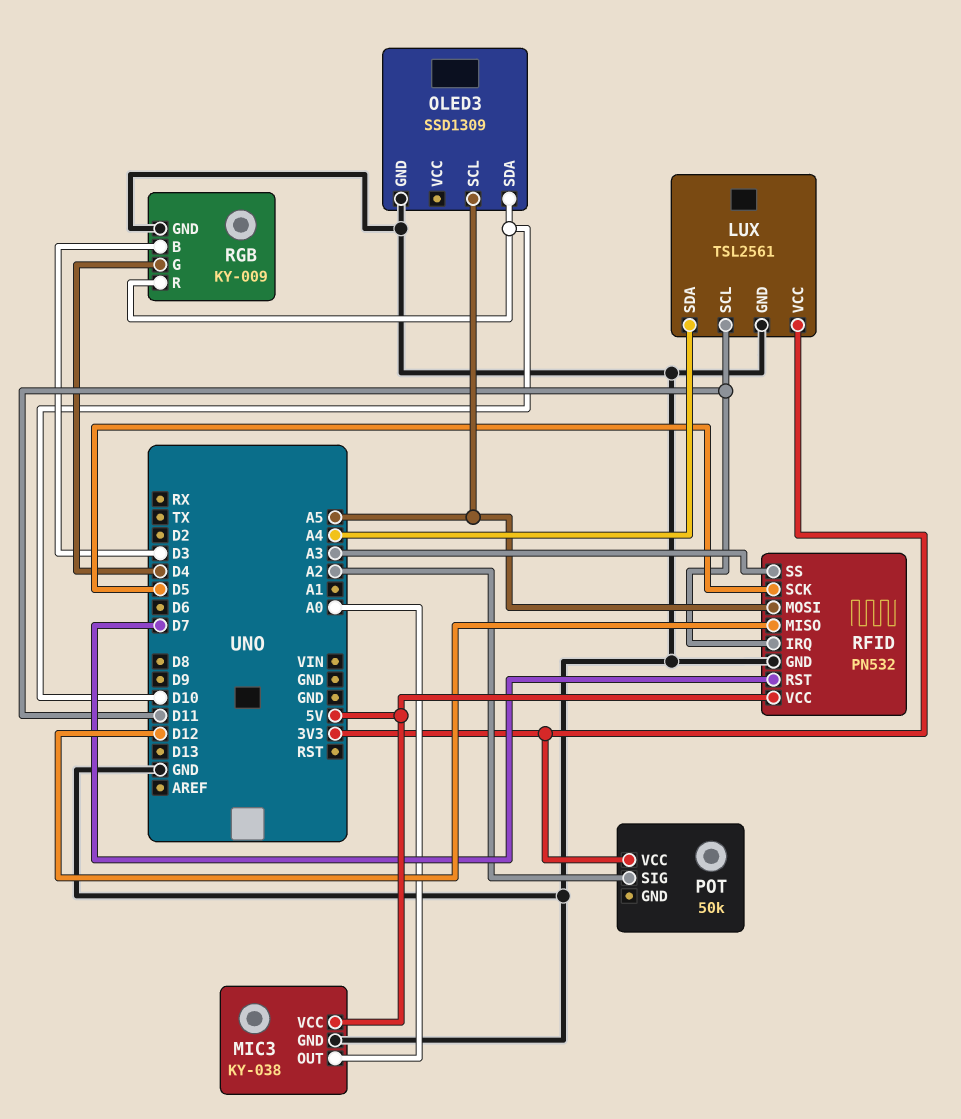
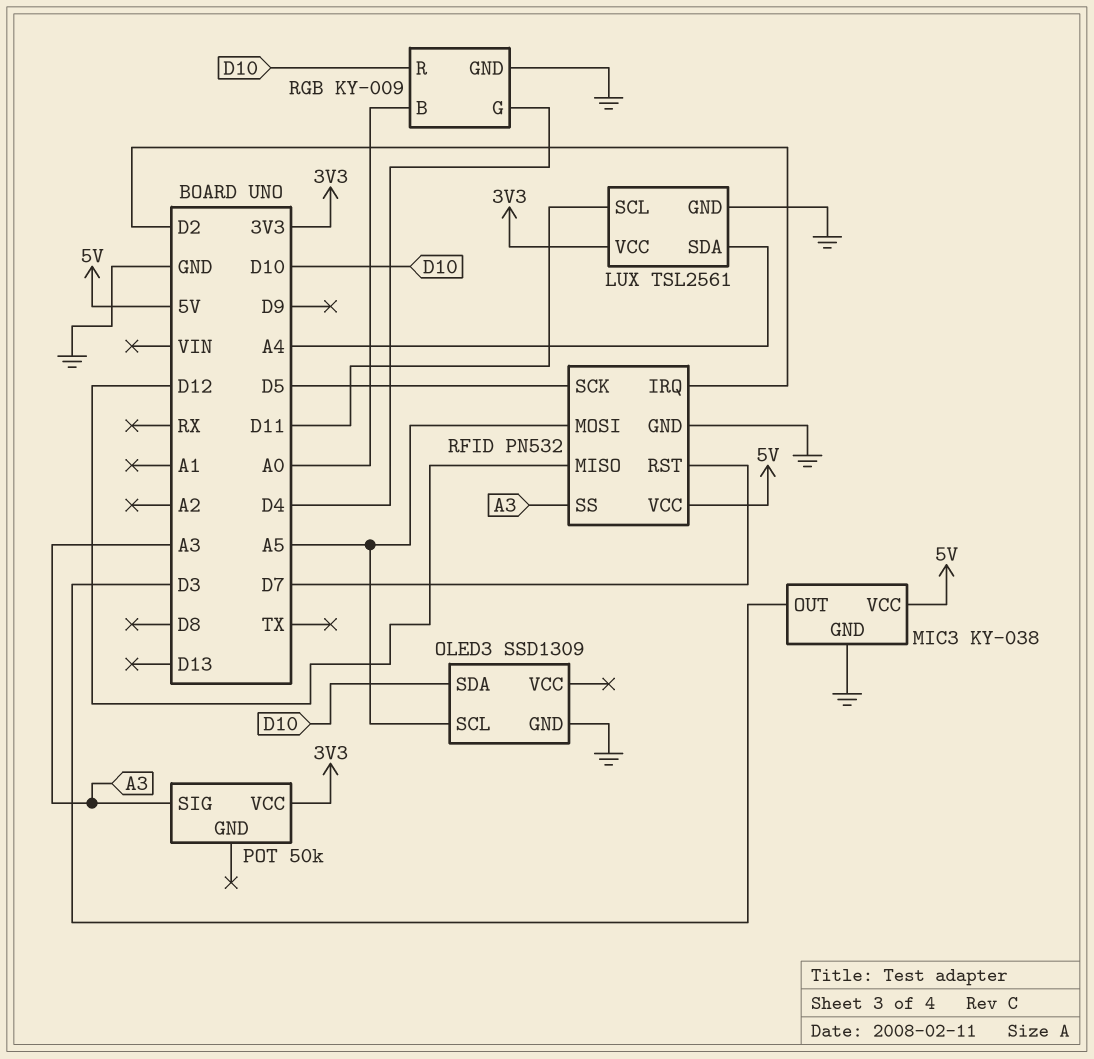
MIC3 pin OUT: A0 -> D3
POT pin SIG: A2 -> A3
RFID pin IRQ: D11 -> D2
RGB pin B: D3 -> A0

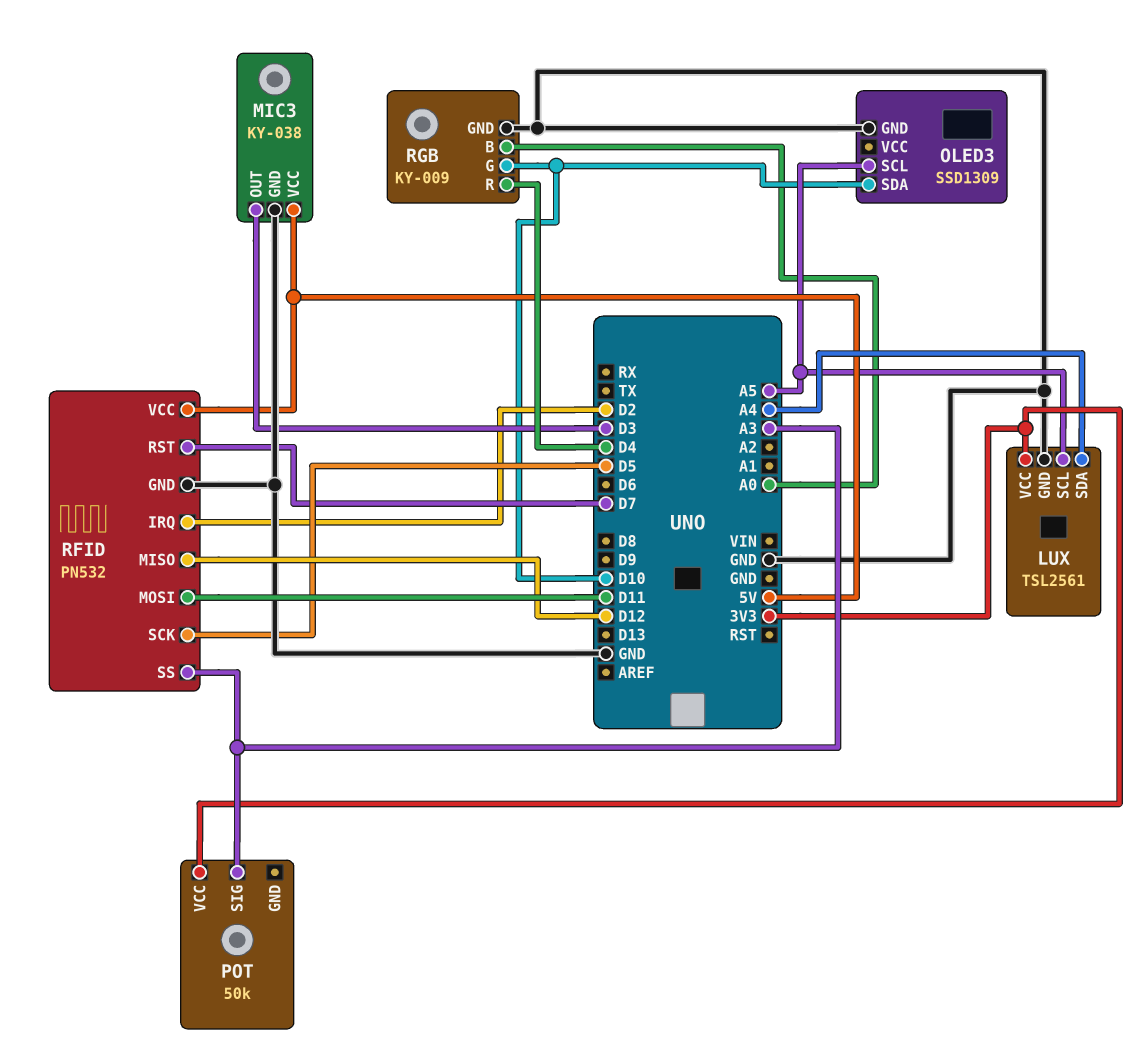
LUX pin SCL: D11 -> A5
RFID pin MOSI: A5 -> D11
RGB pin G: D4 -> D10
RGB pin R: D10 -> D4

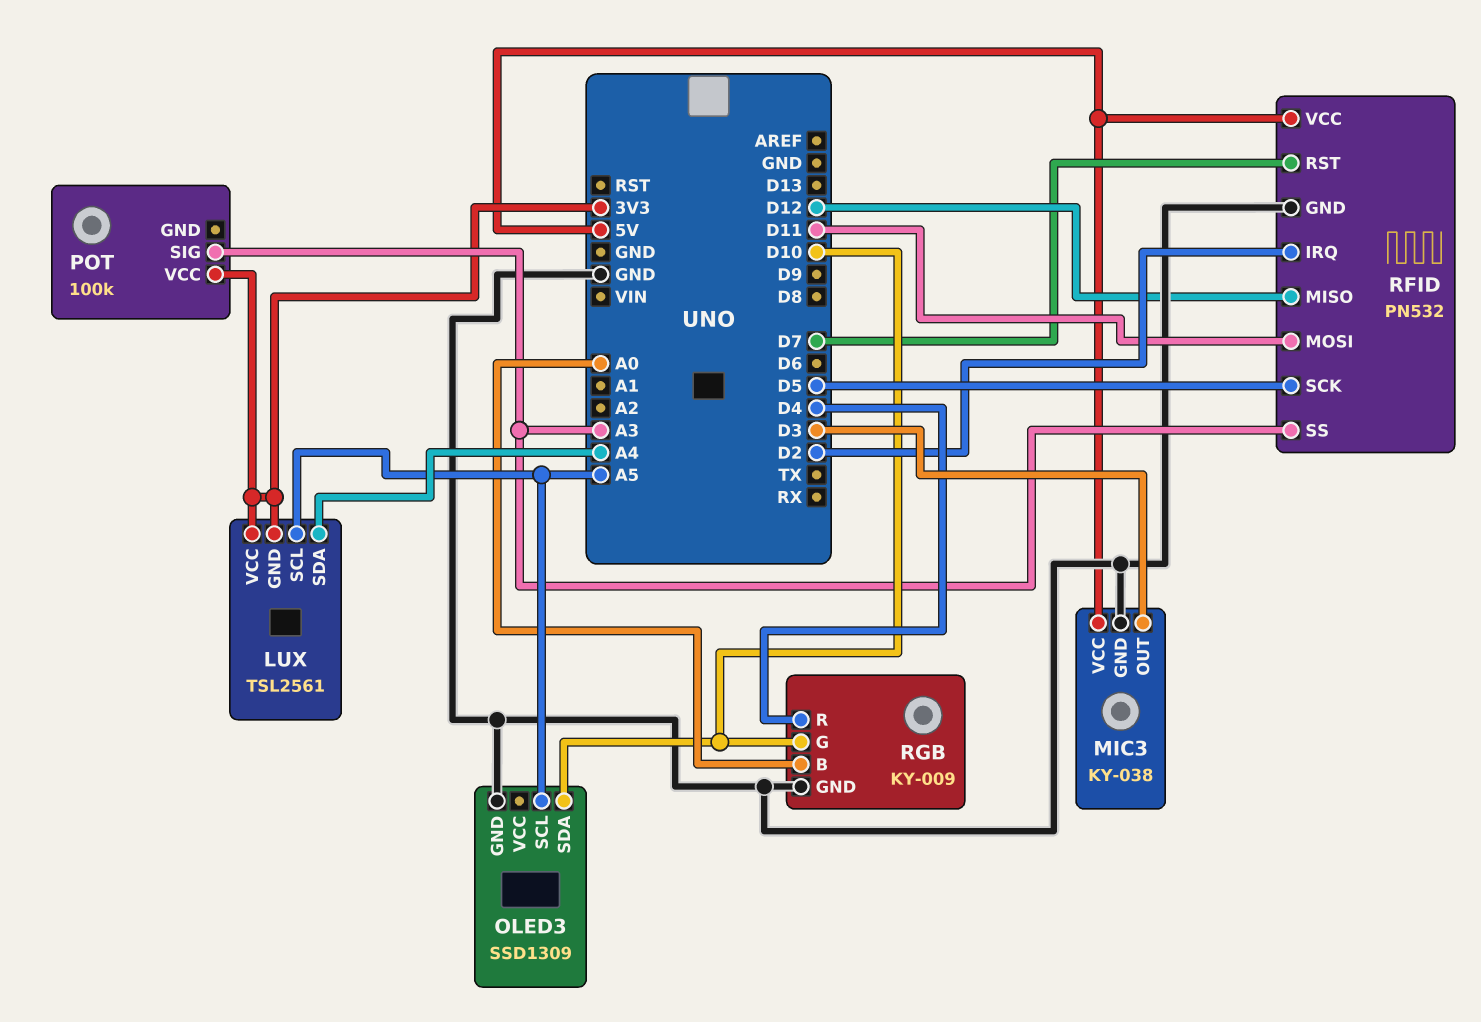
LUX pin GND: GND -> 3V3
POT: 50k -> 100k

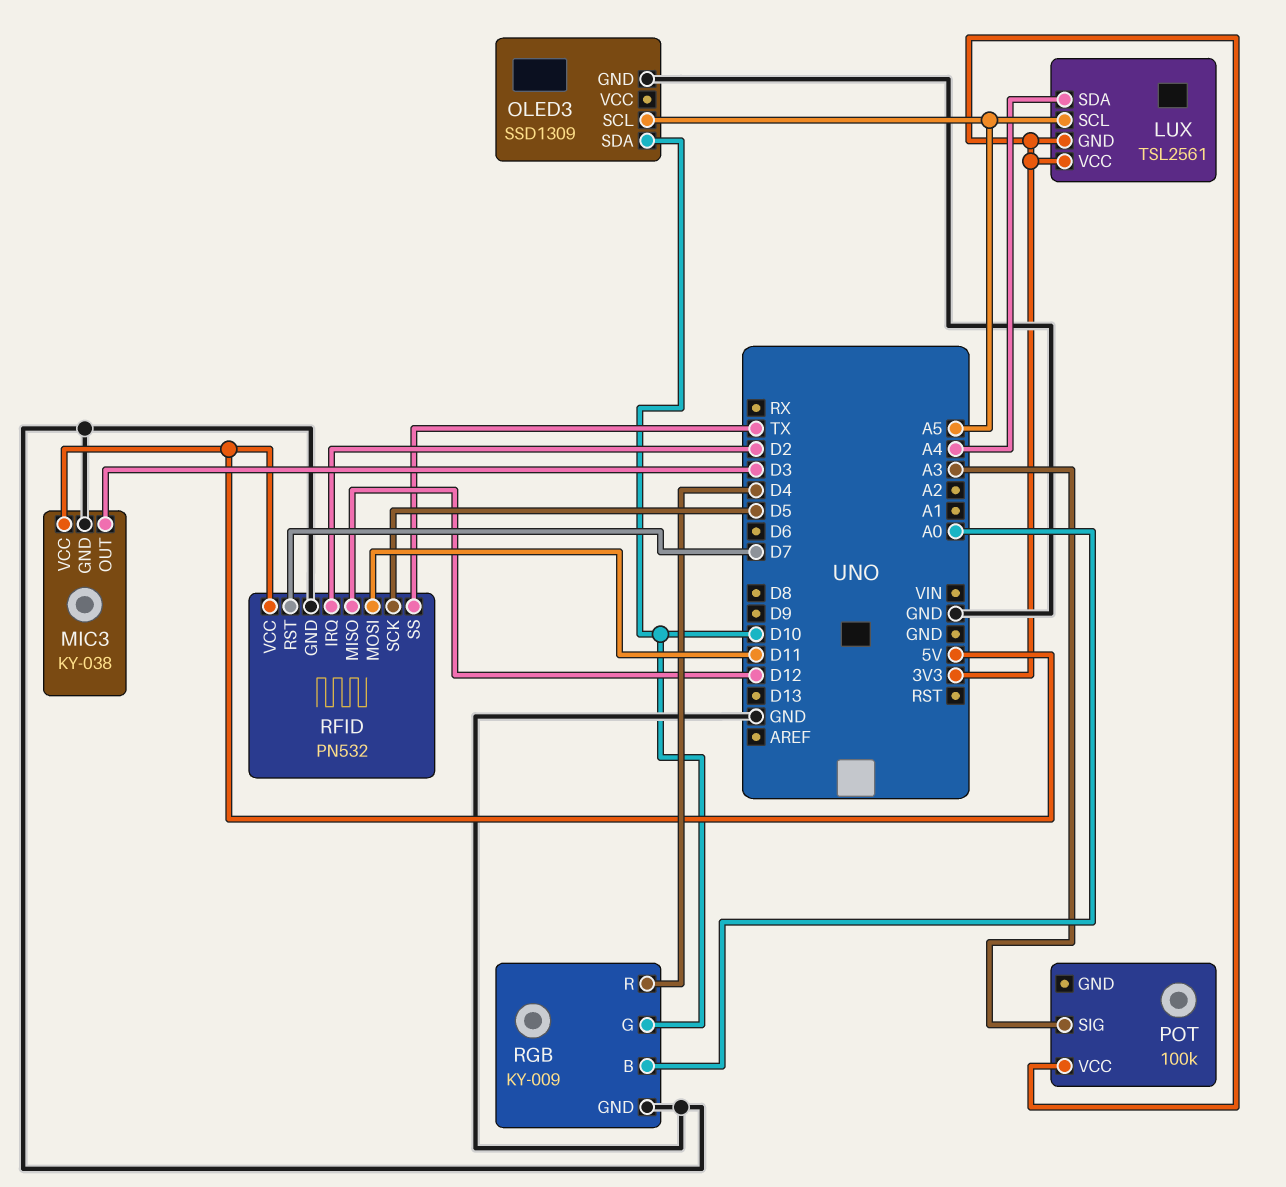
RFID pin SS: A3 -> TX

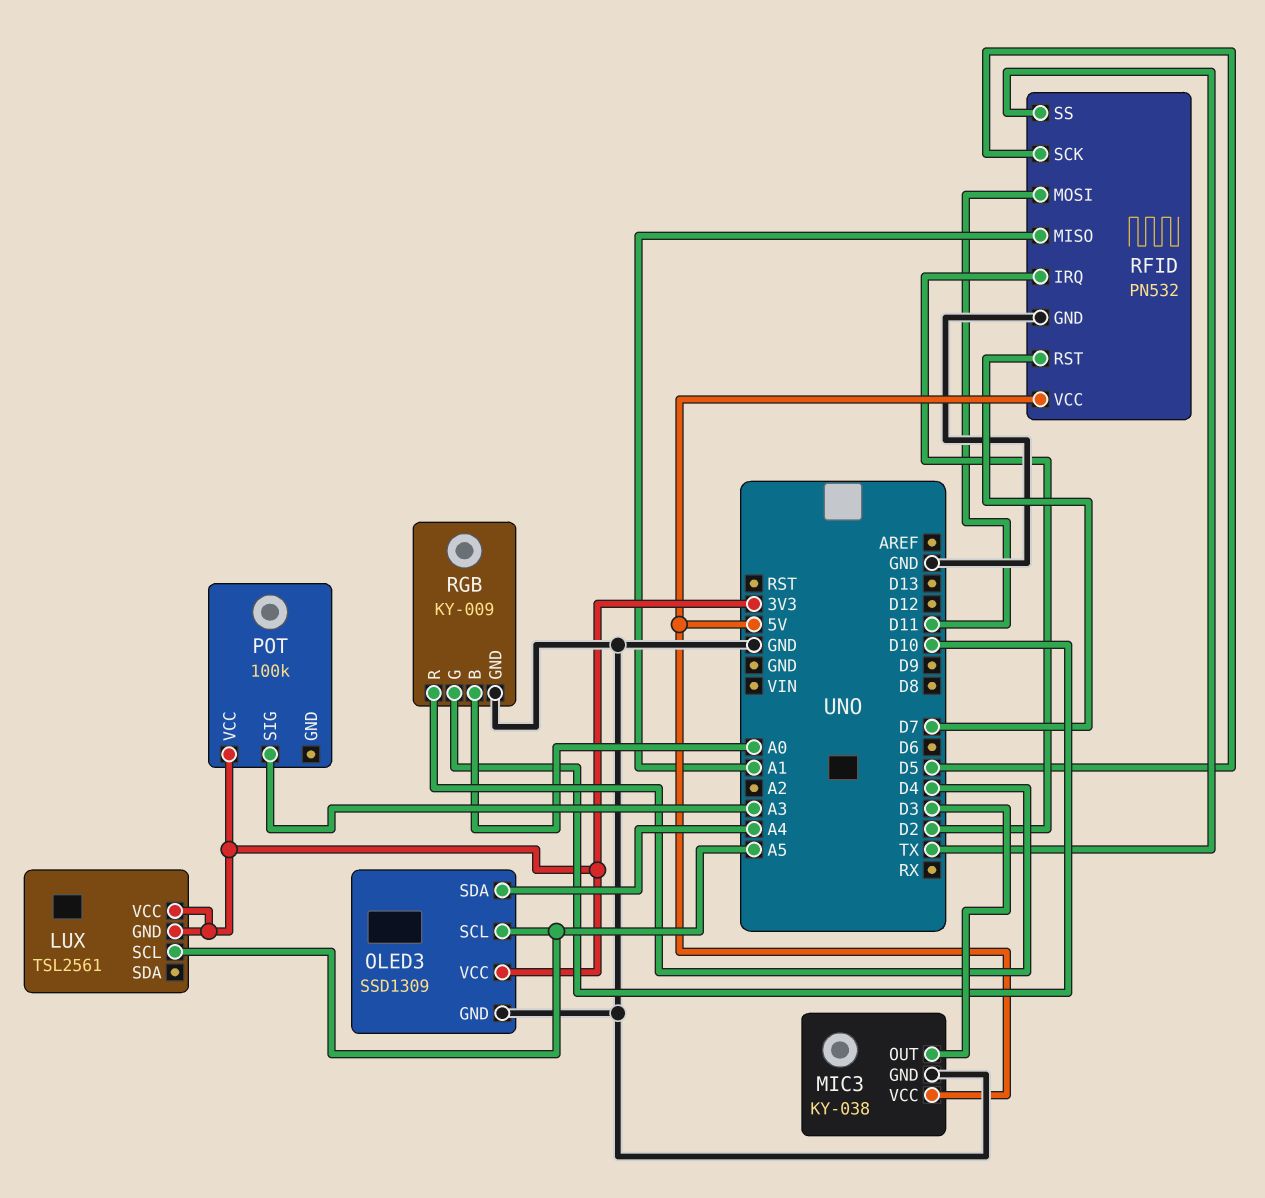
LUX pin SDA: A4 -> none
OLED3 pin SDA: D10 -> A4
OLED3 pin VCC: none -> 3V3
RFID pin MISO: D12 -> A1

